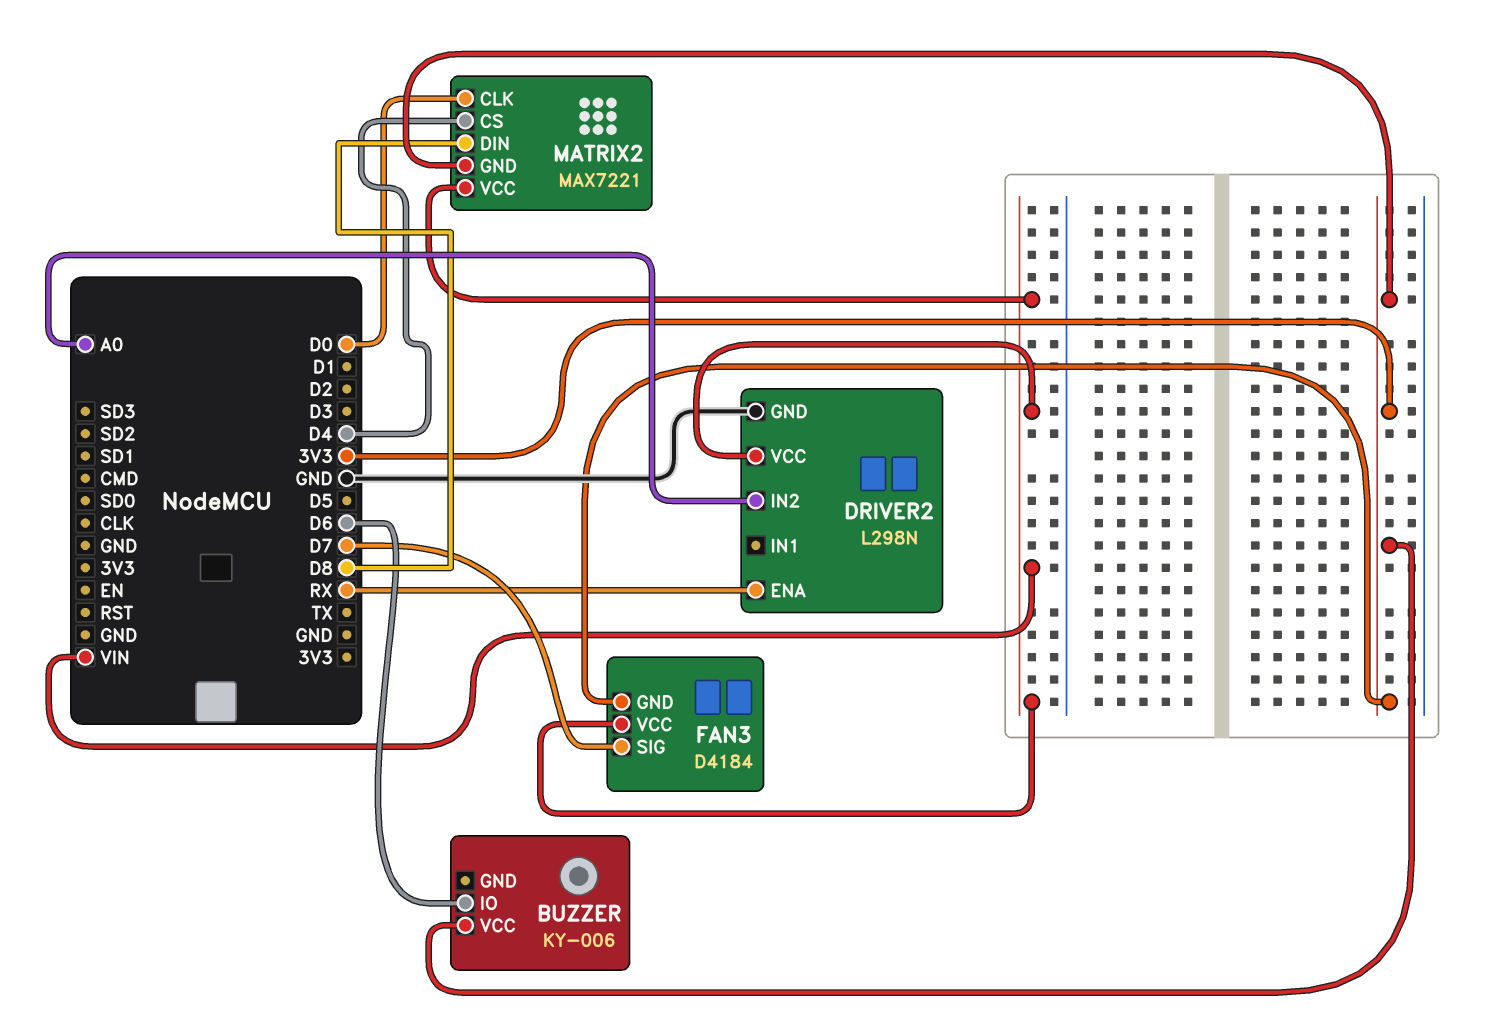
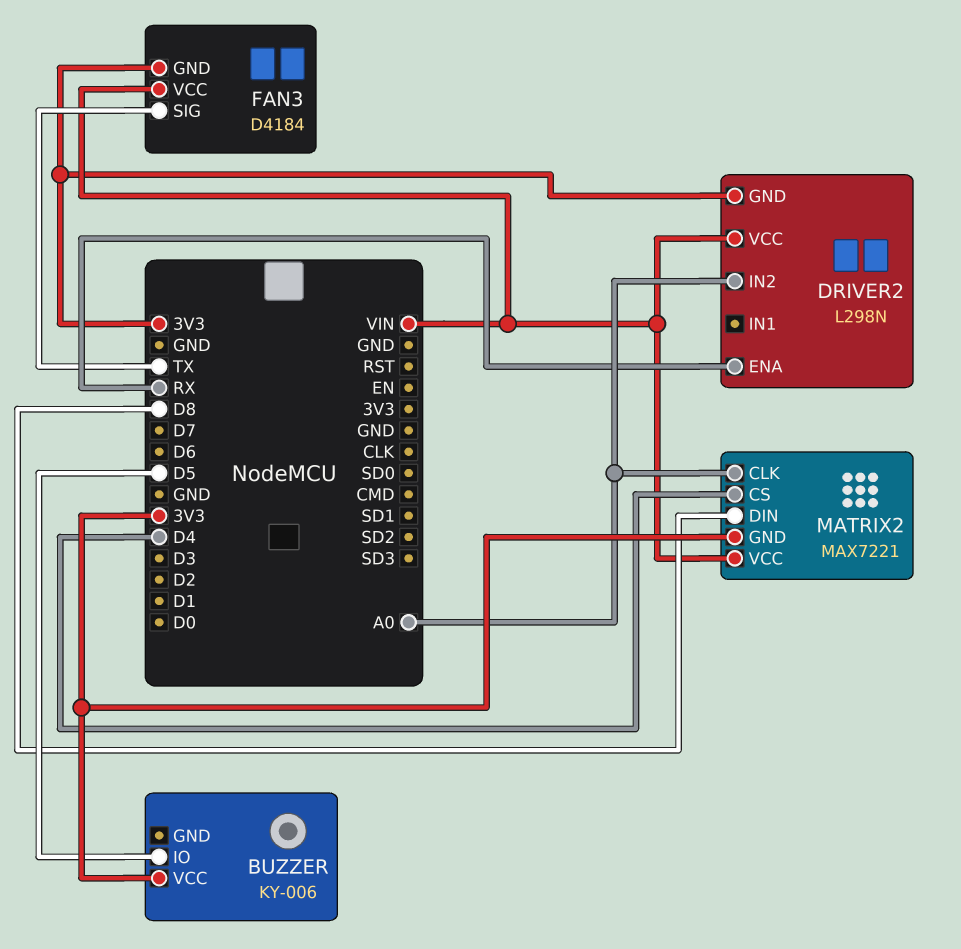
BUZZER pin IO: D6 -> D5
DRIVER2 pin GND: GND -> 3V3
FAN3 pin SIG: D7 -> TX
MATRIX2 pin CLK: D0 -> A0

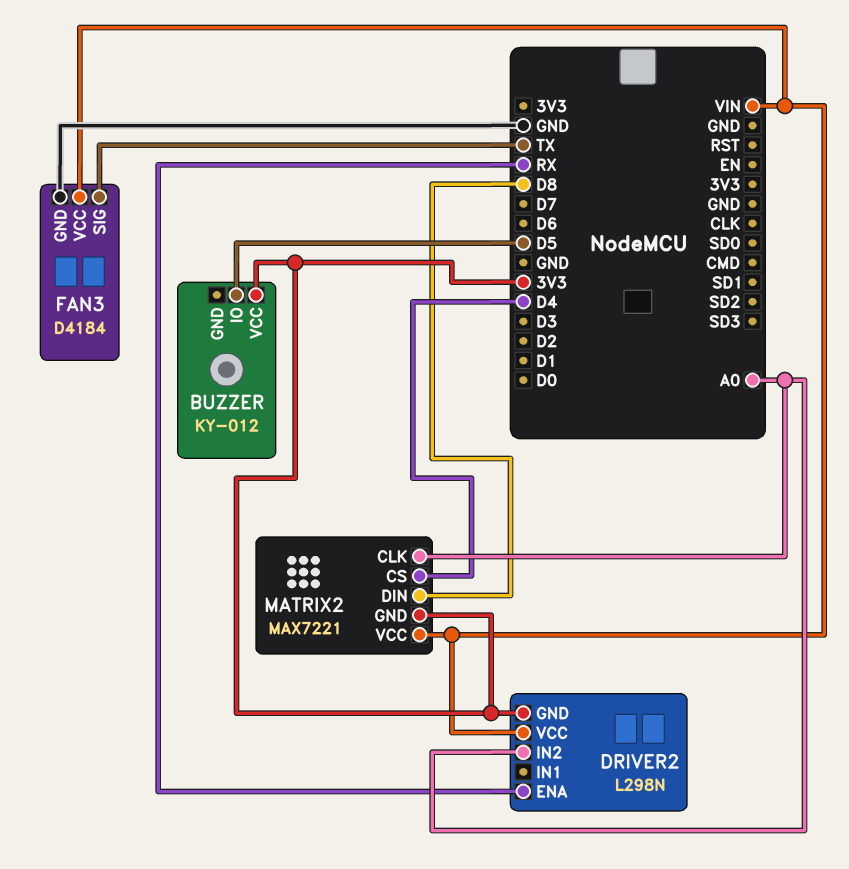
BUZZER: KY-006 -> KY-012
FAN3 pin GND: 3V3 -> GND

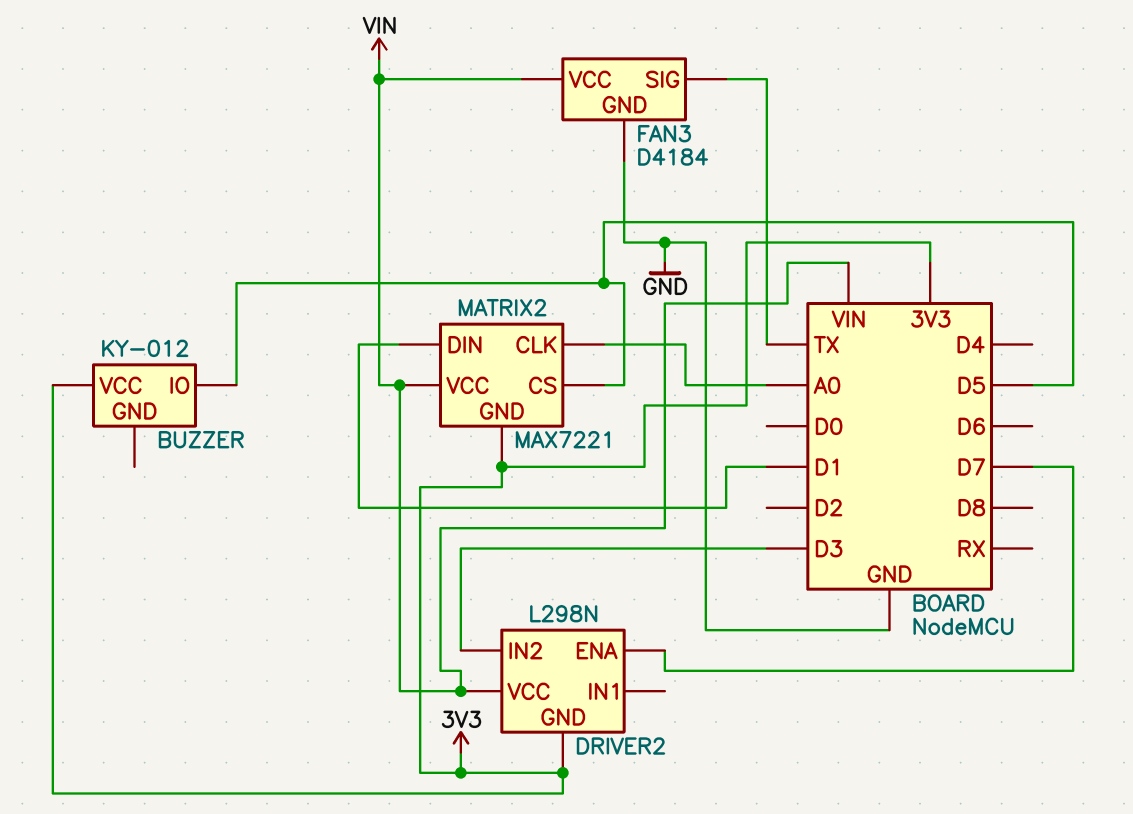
DRIVER2 pin ENA: RX -> D7
DRIVER2 pin IN2: A0 -> D3
MATRIX2 pin CS: D4 -> D5
MATRIX2 pin DIN: D8 -> D1

